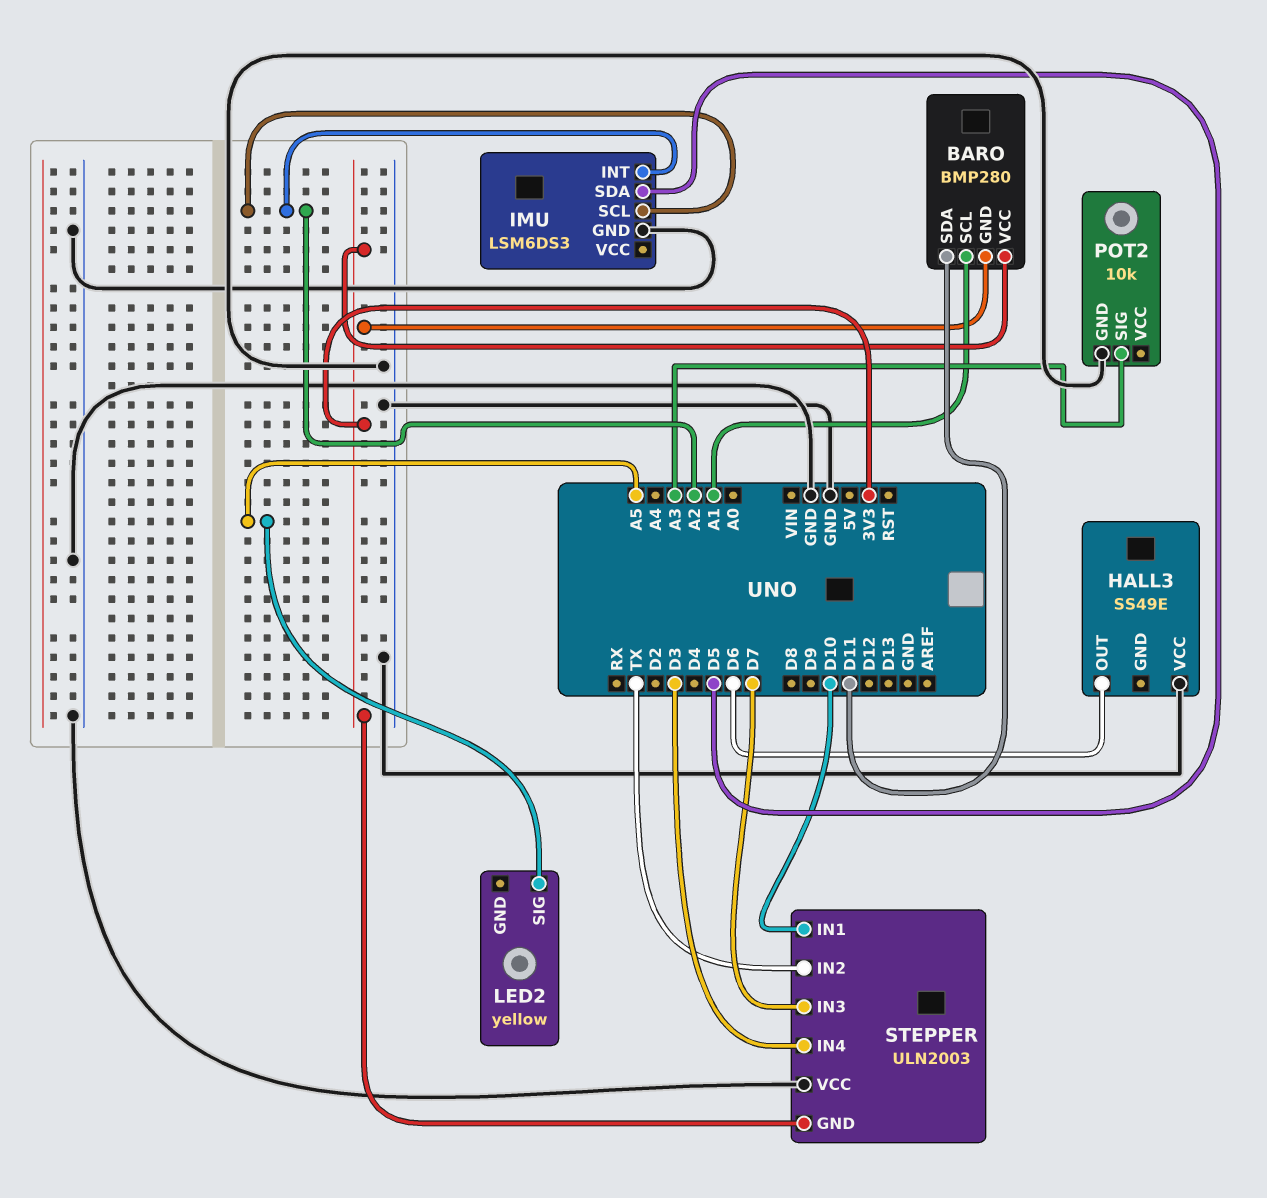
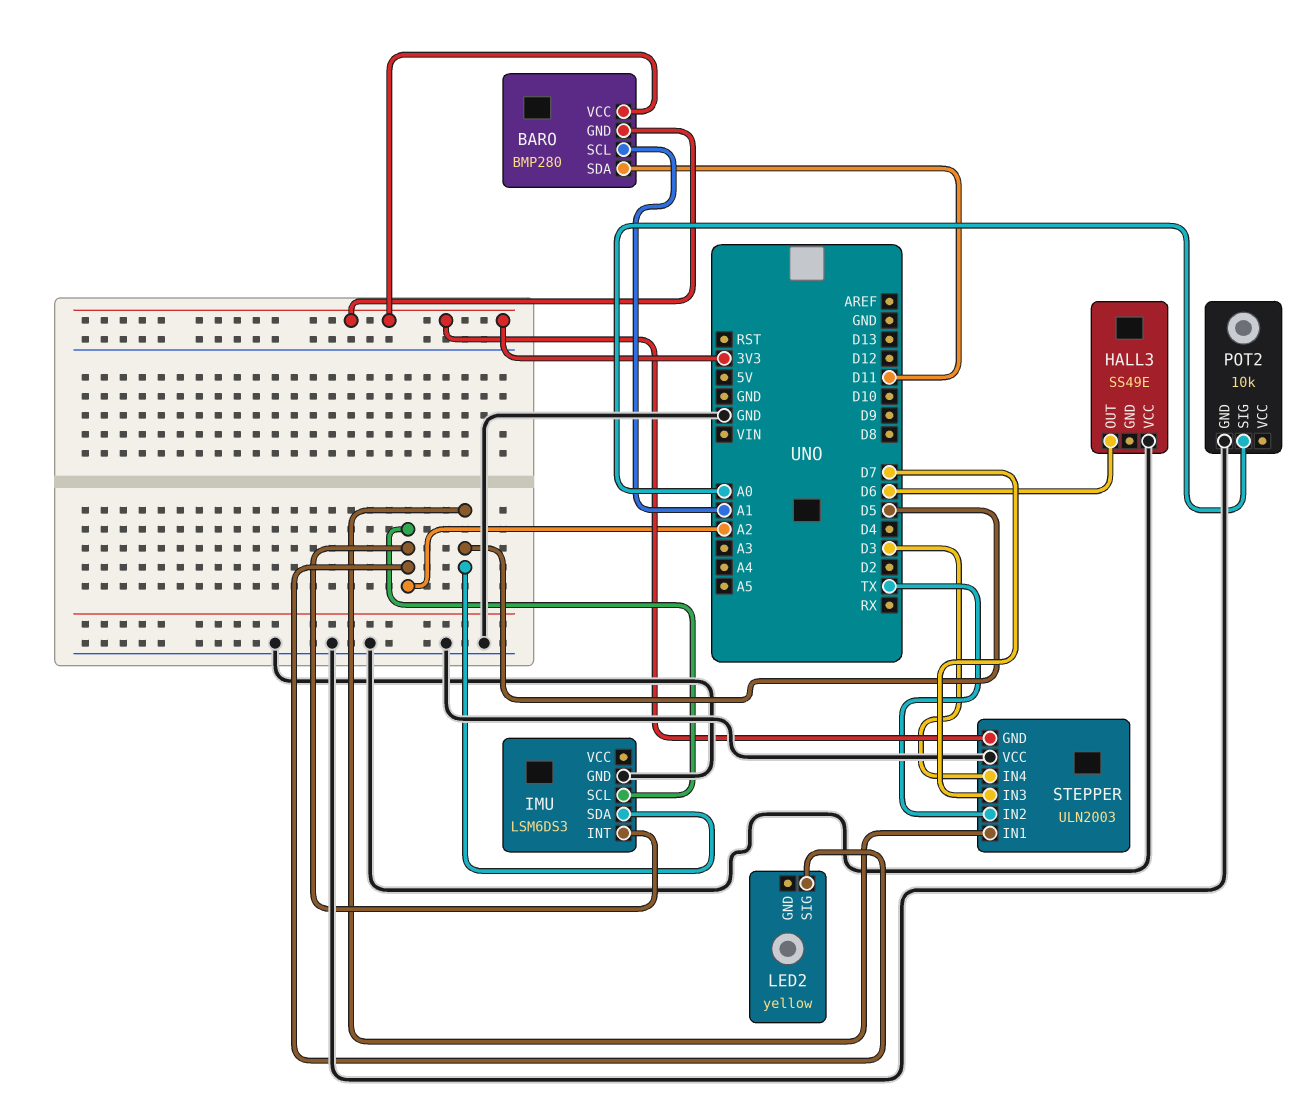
LED2 pin SIG: A5 -> A2
POT2 pin SIG: A3 -> A0
STEPPER pin IN1: D10 -> D5

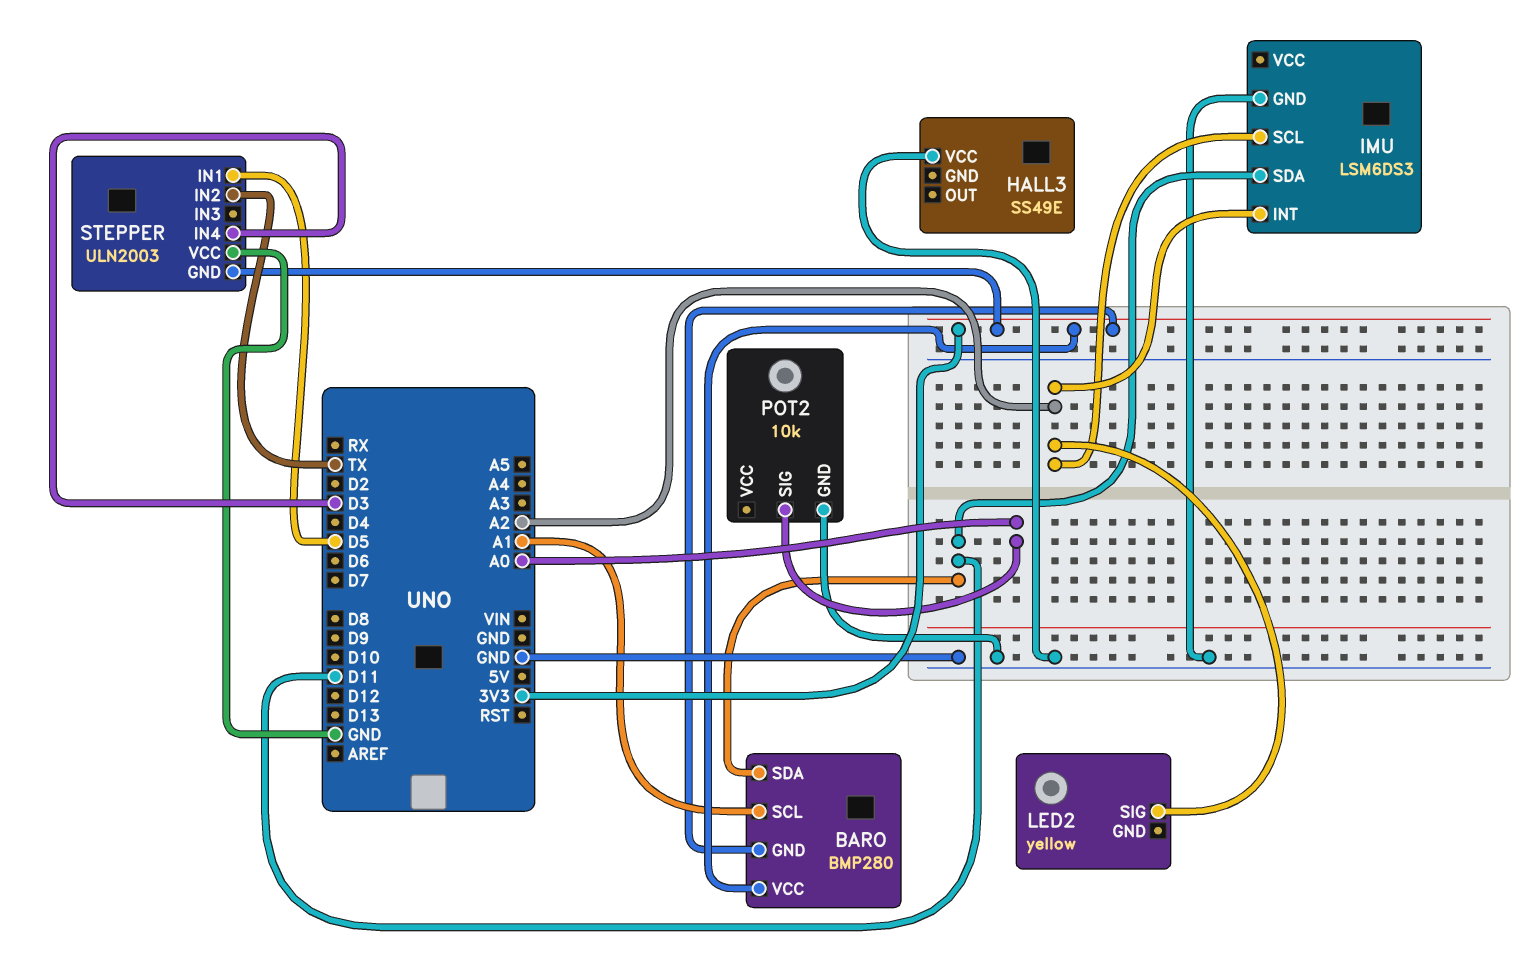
HALL3 pin OUT: D6 -> none
IMU pin SDA: D5 -> D11
STEPPER pin IN3: D7 -> none

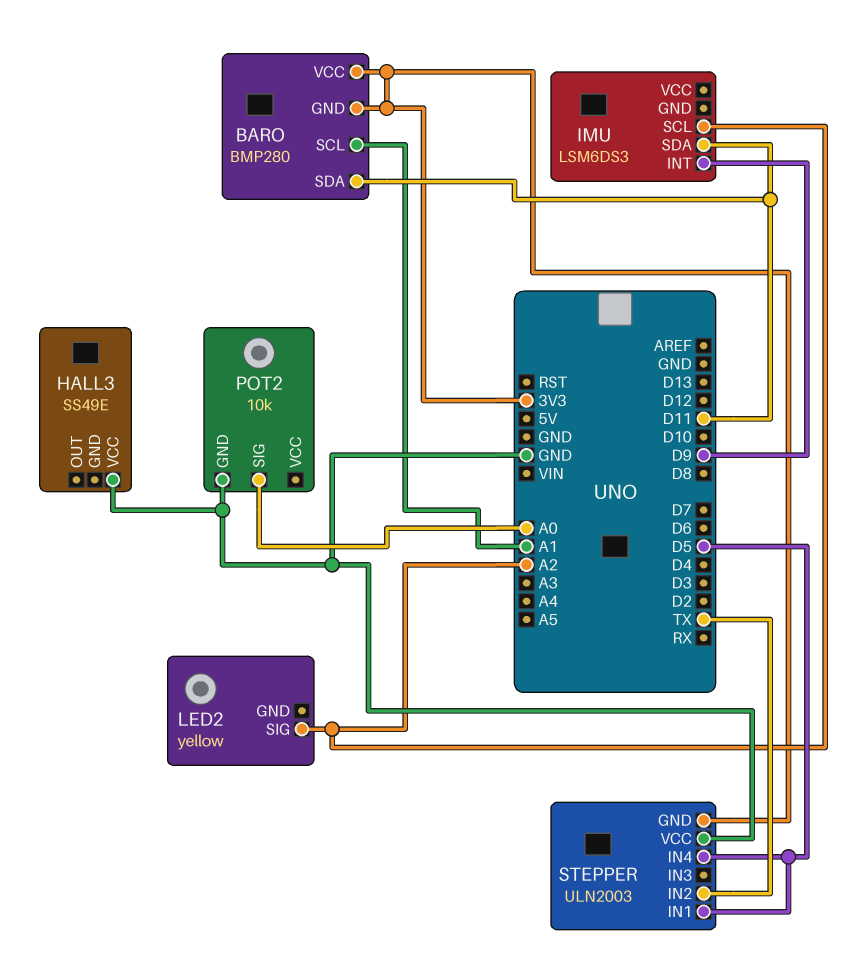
IMU pin GND: GND -> none
IMU pin INT: A2 -> D9
STEPPER pin IN4: D3 -> D5

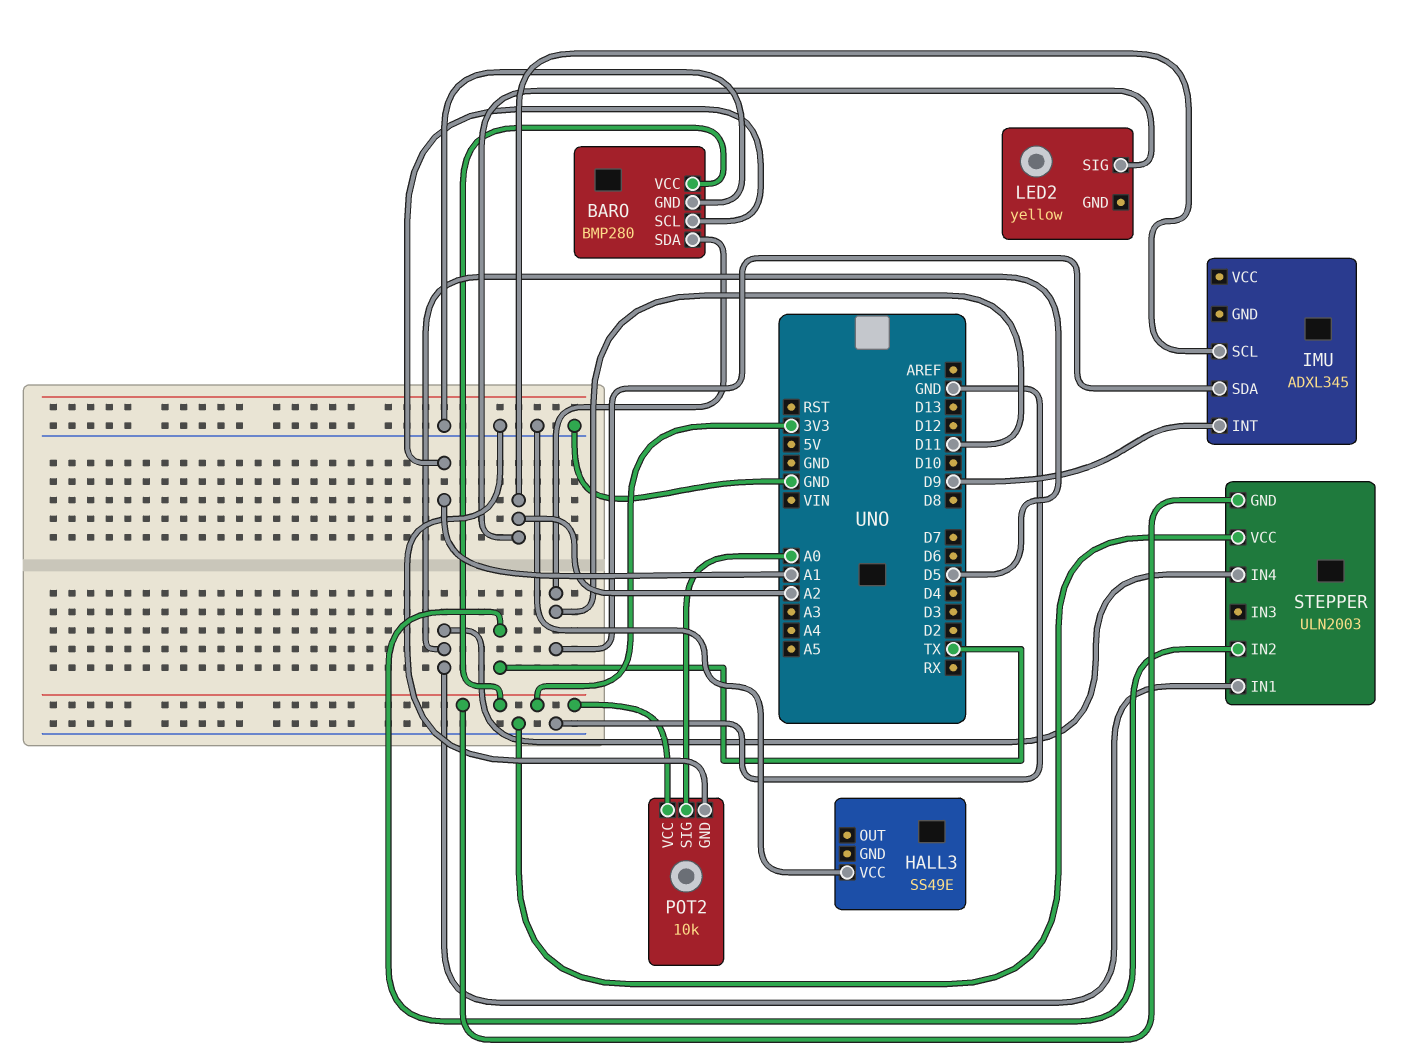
BARO pin GND: 3V3 -> GND
IMU: LSM6DS3 -> ADXL345
POT2 pin VCC: none -> 3V3

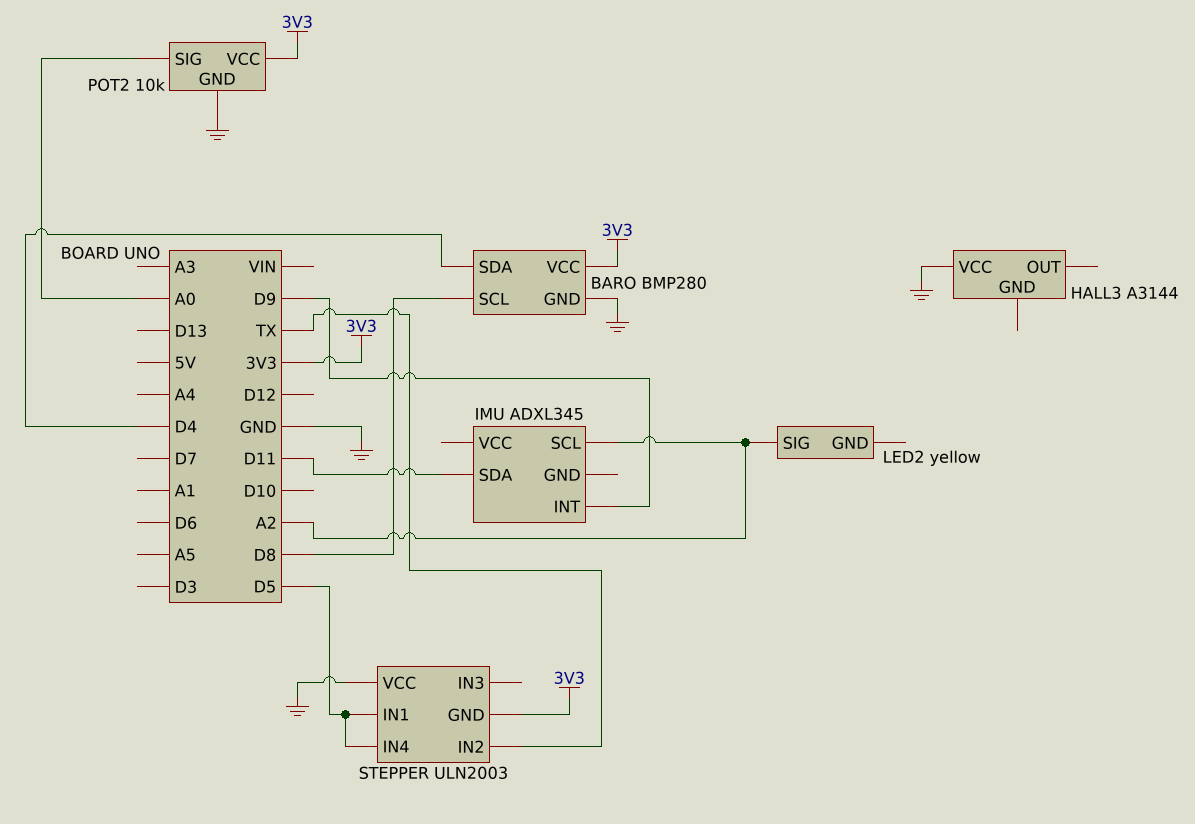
BARO pin SCL: A1 -> D8
BARO pin SDA: D11 -> D4
HALL3: SS49E -> A3144

